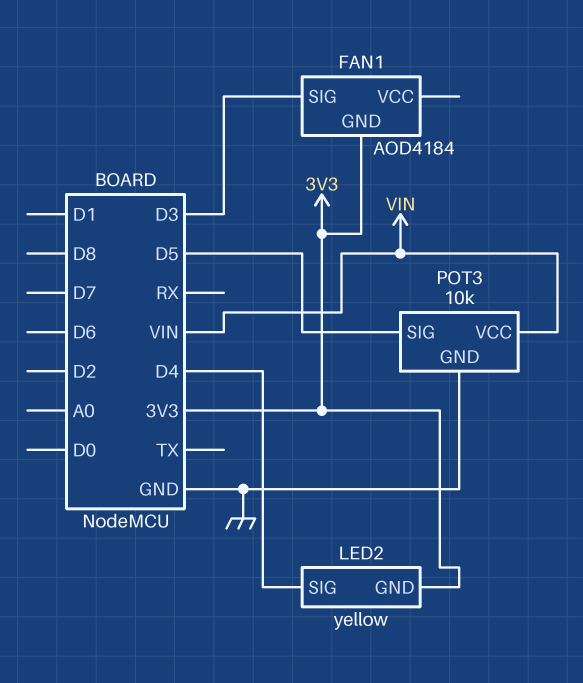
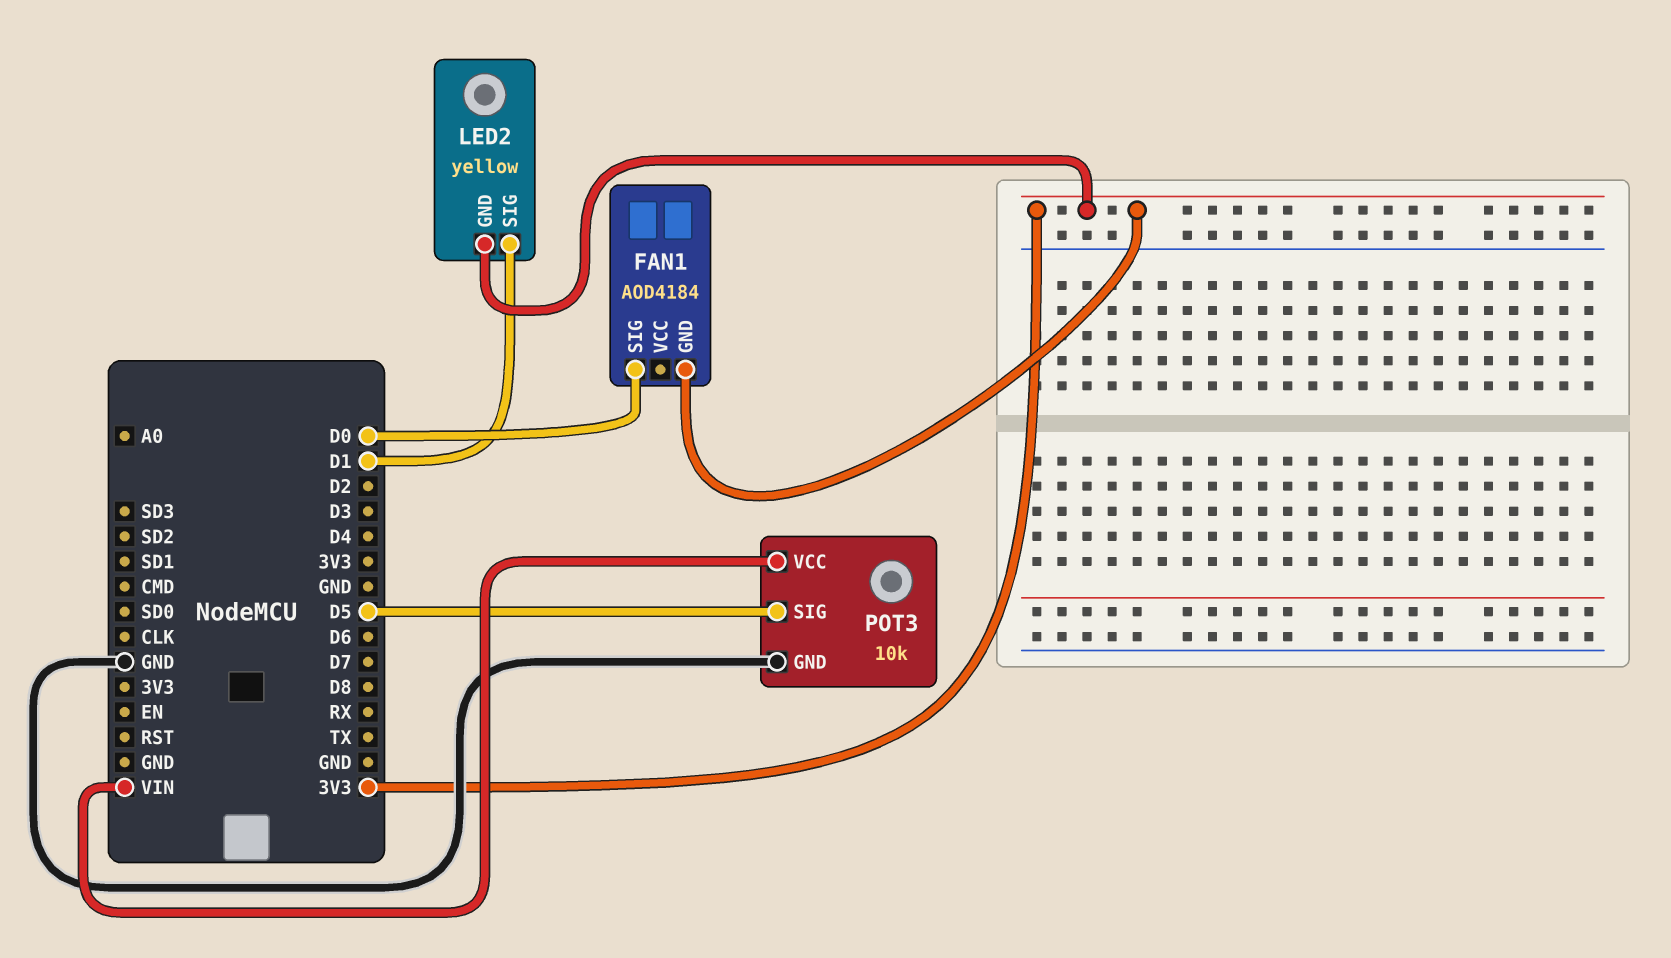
FAN1 pin SIG: D3 -> D0
LED2 pin SIG: D4 -> D1

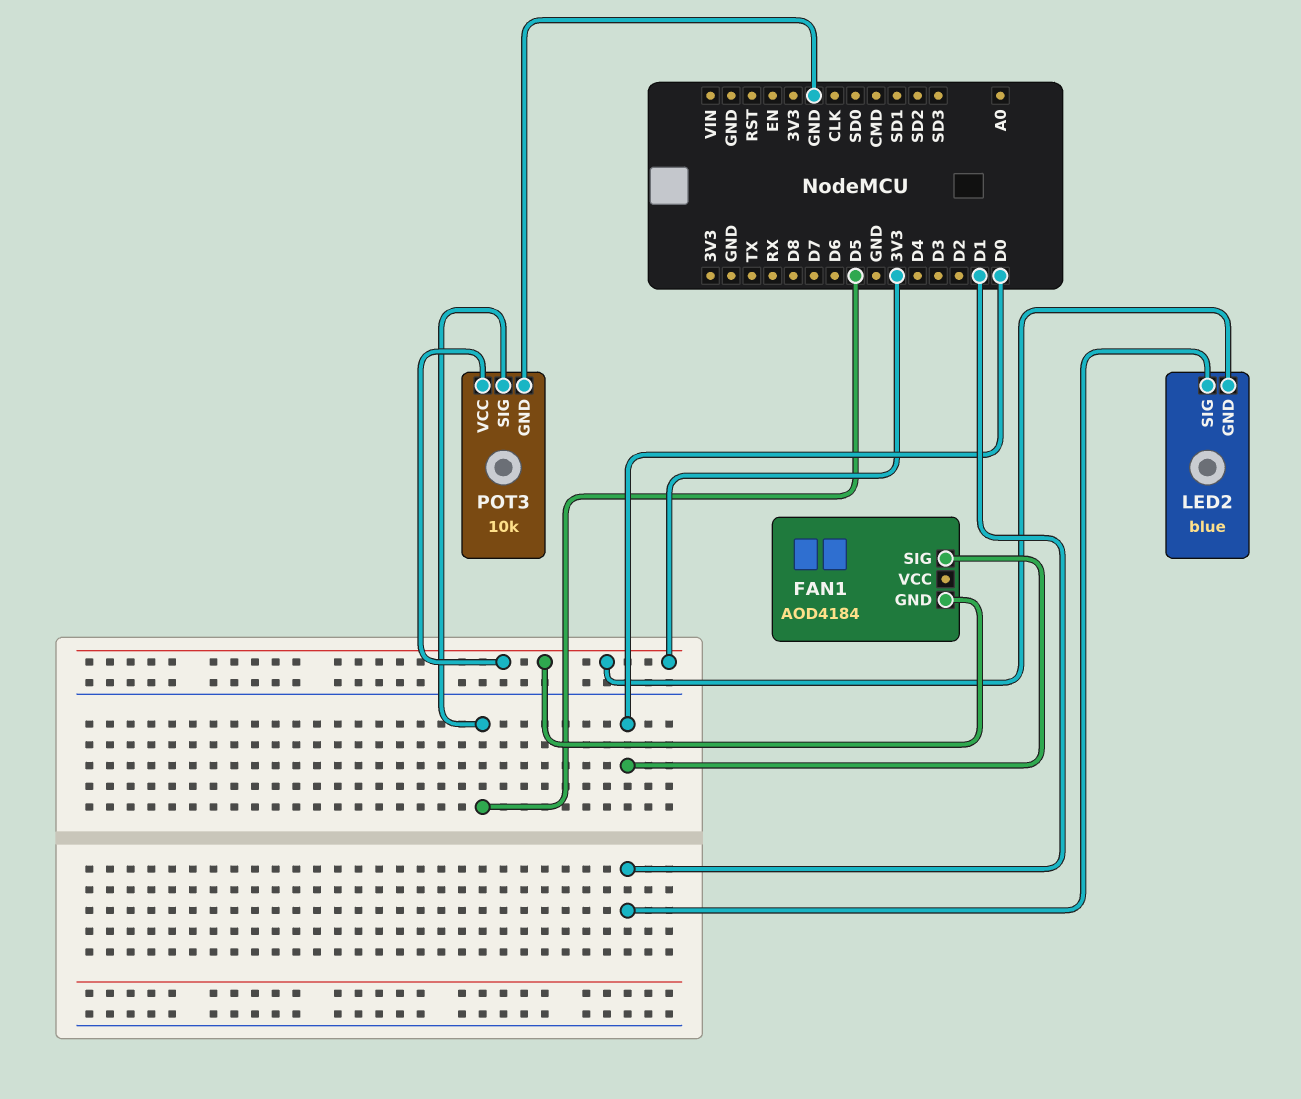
LED2: yellow -> blue
POT3 pin VCC: VIN -> 3V3

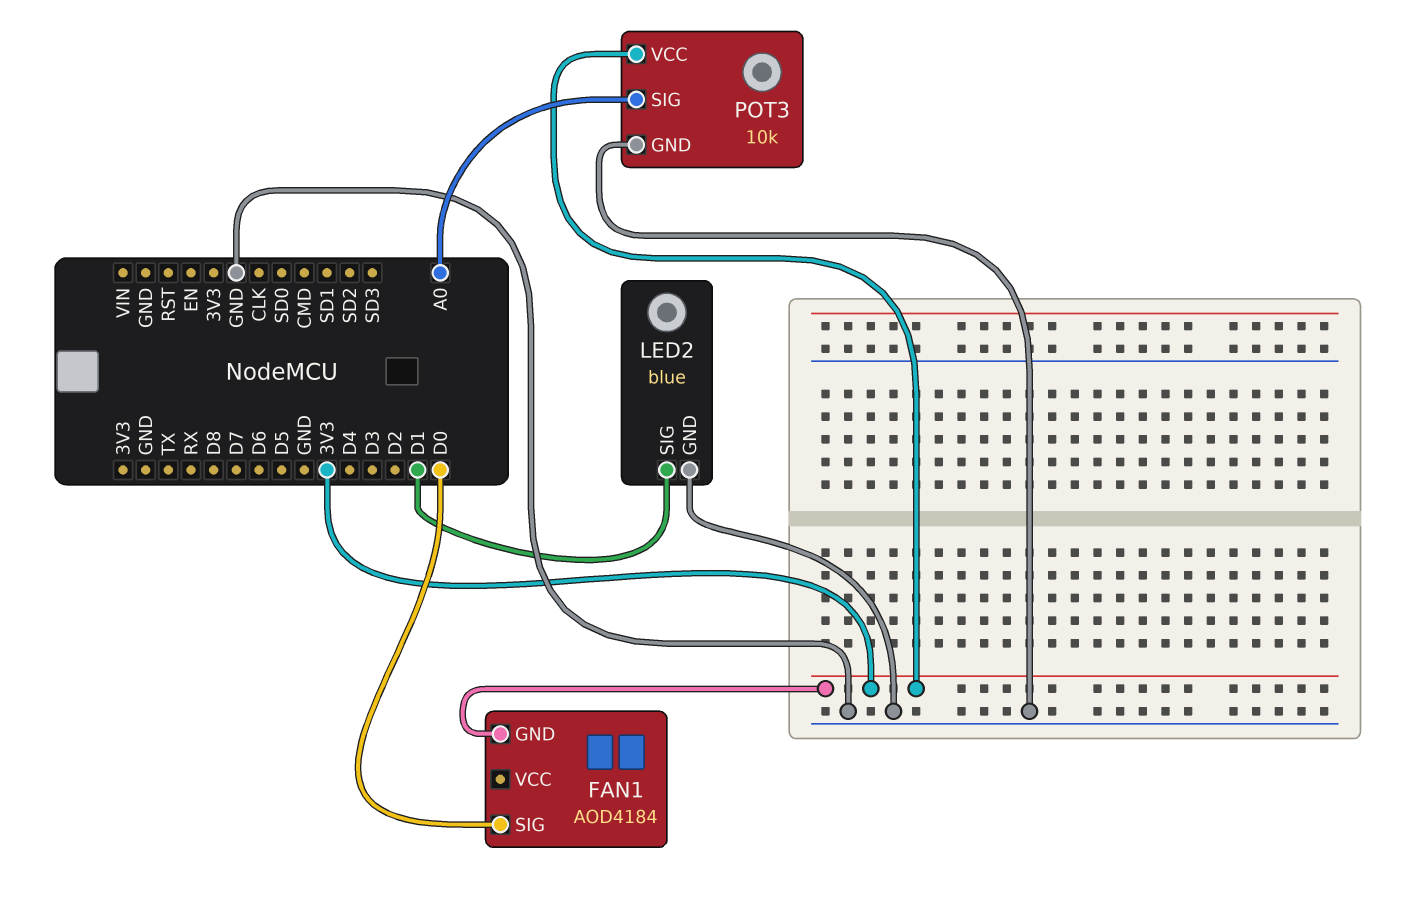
LED2 pin GND: 3V3 -> GND
POT3 pin SIG: D5 -> A0

